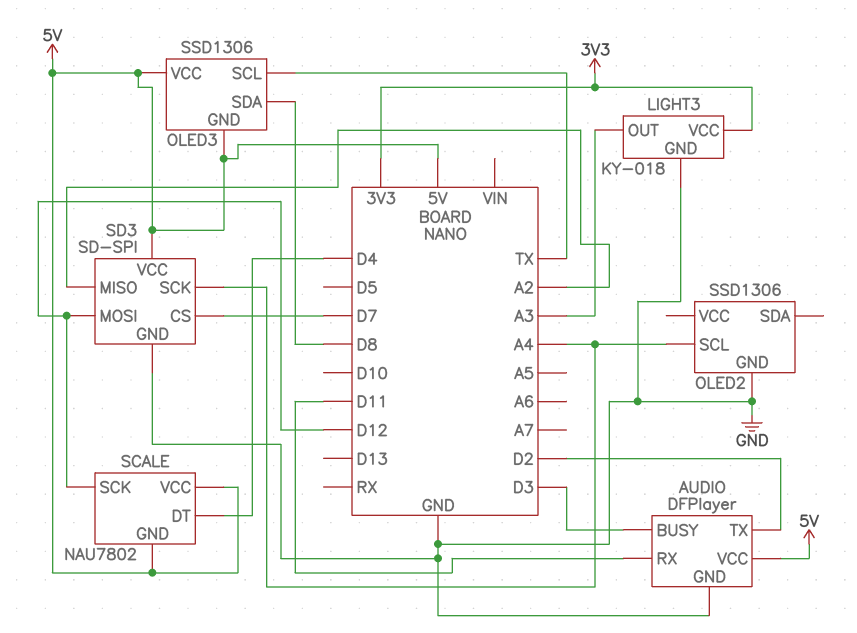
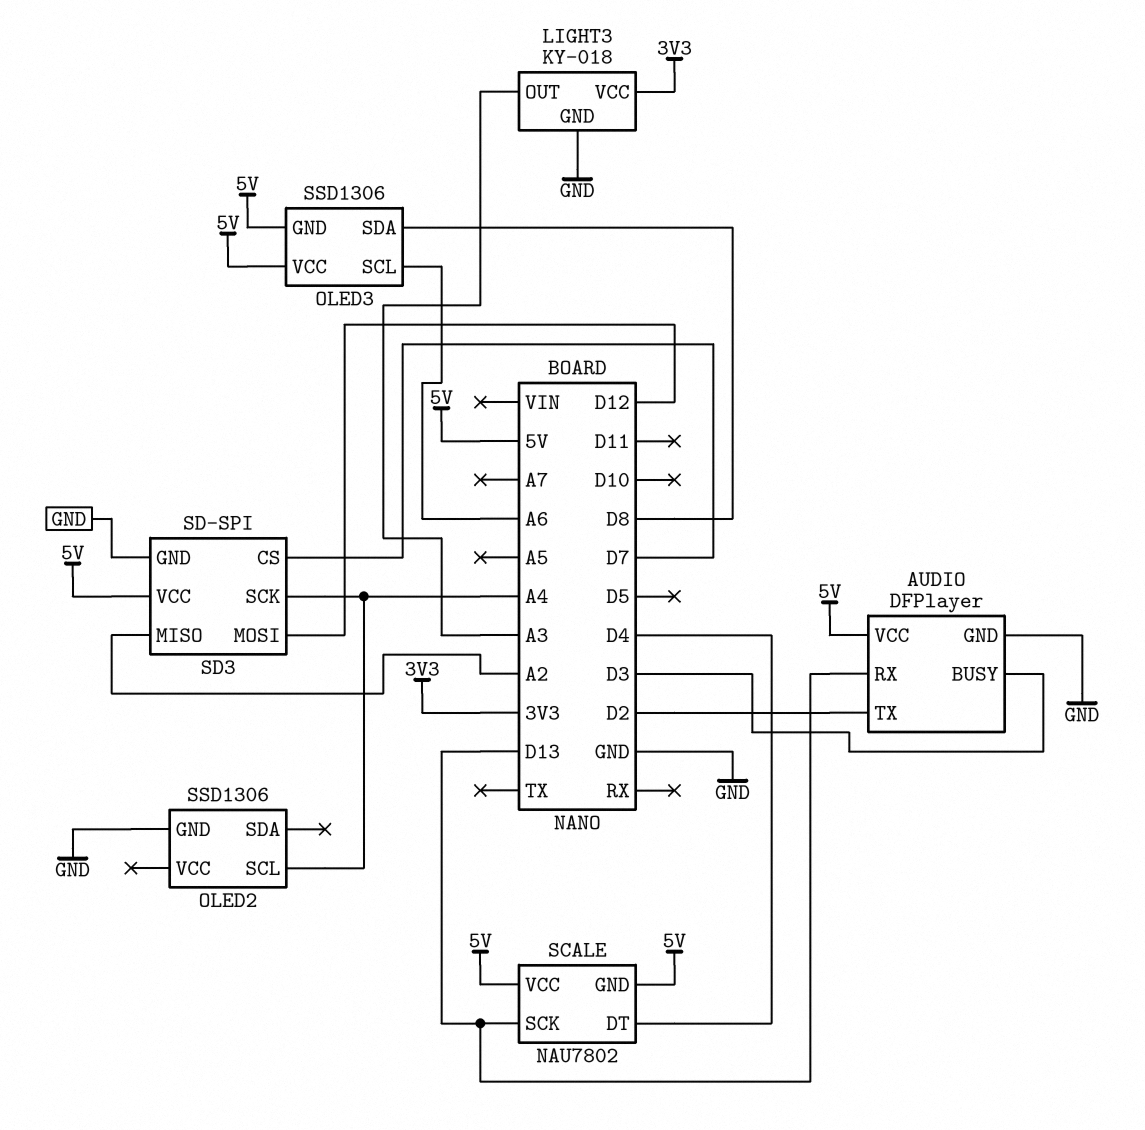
AUDIO pin RX: D11 -> D13
OLED3 pin SCL: TX -> A6
SCALE pin SCK: D12 -> D13

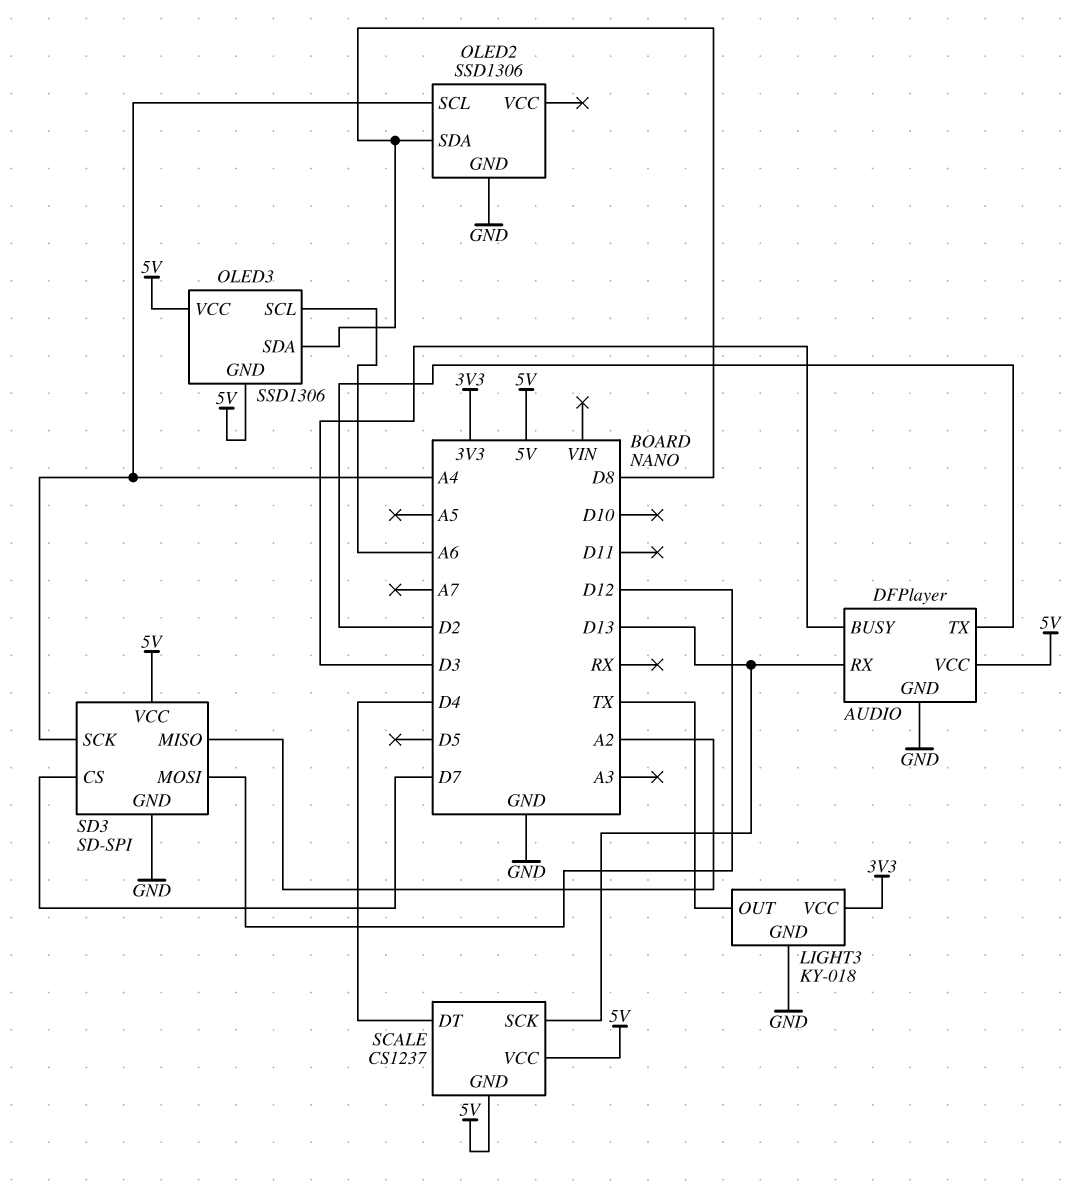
LIGHT3 pin OUT: A3 -> TX
OLED2 pin SDA: none -> D8
SCALE: NAU7802 -> CS1237

